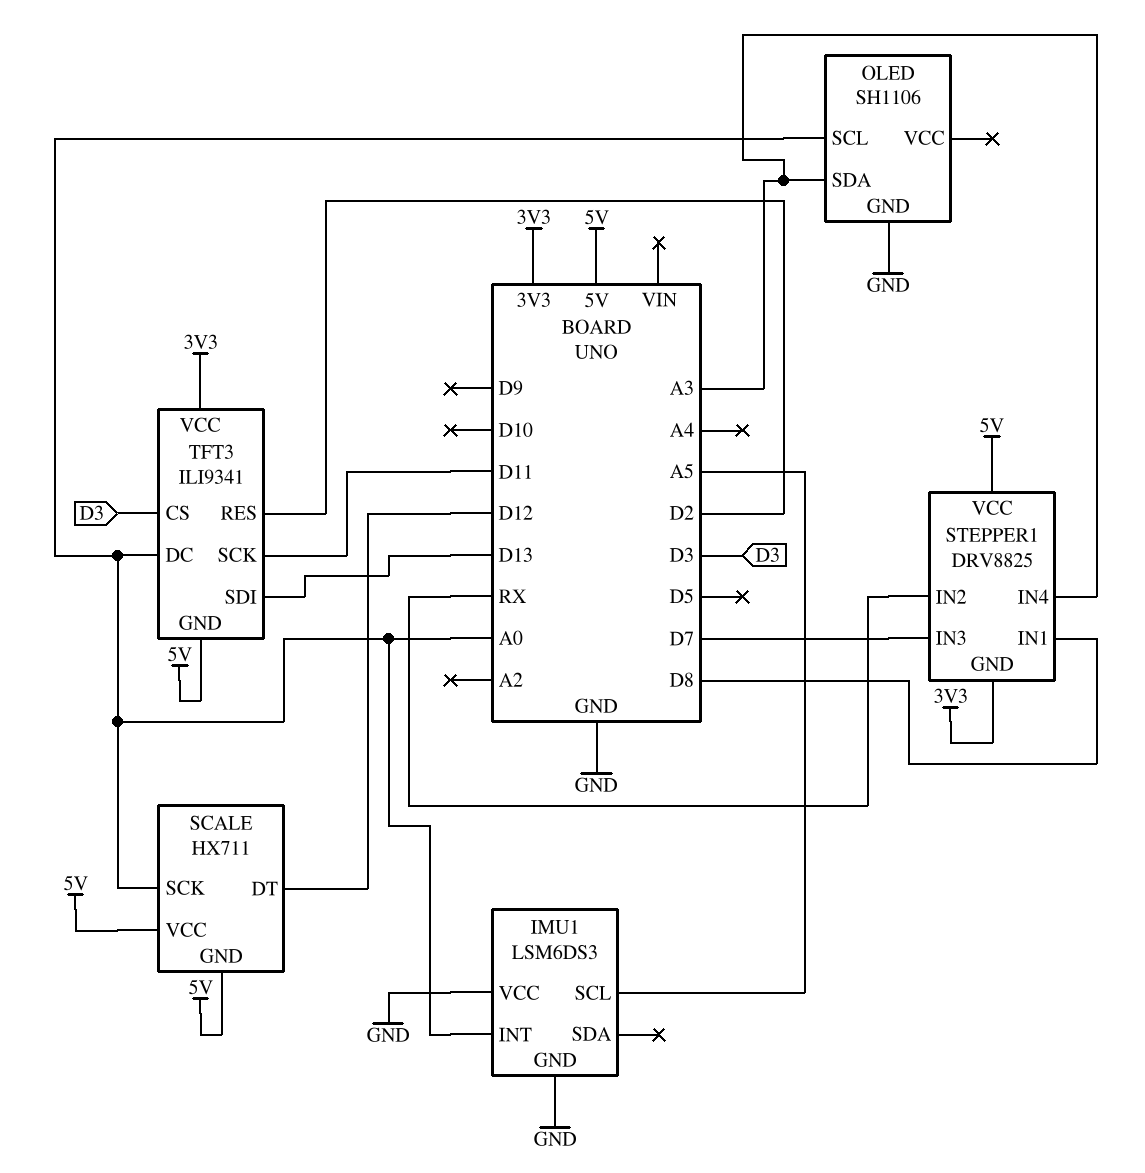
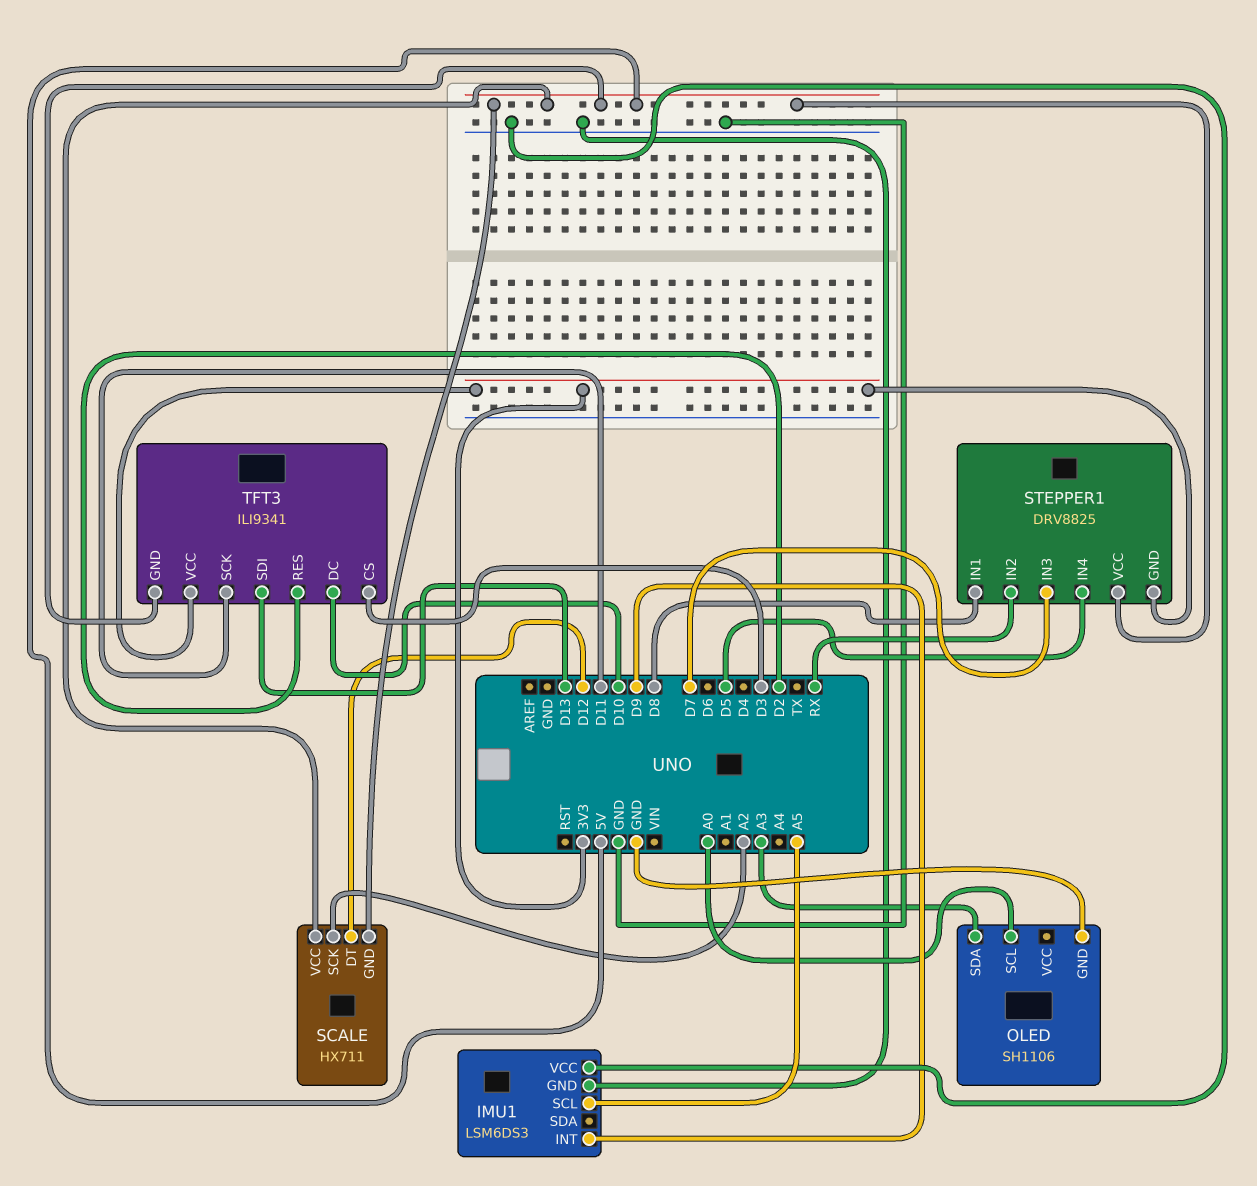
IMU1 pin INT: A0 -> D9
SCALE pin SCK: A0 -> A2
STEPPER1 pin IN4: A3 -> D5
TFT3 pin DC: A0 -> D10

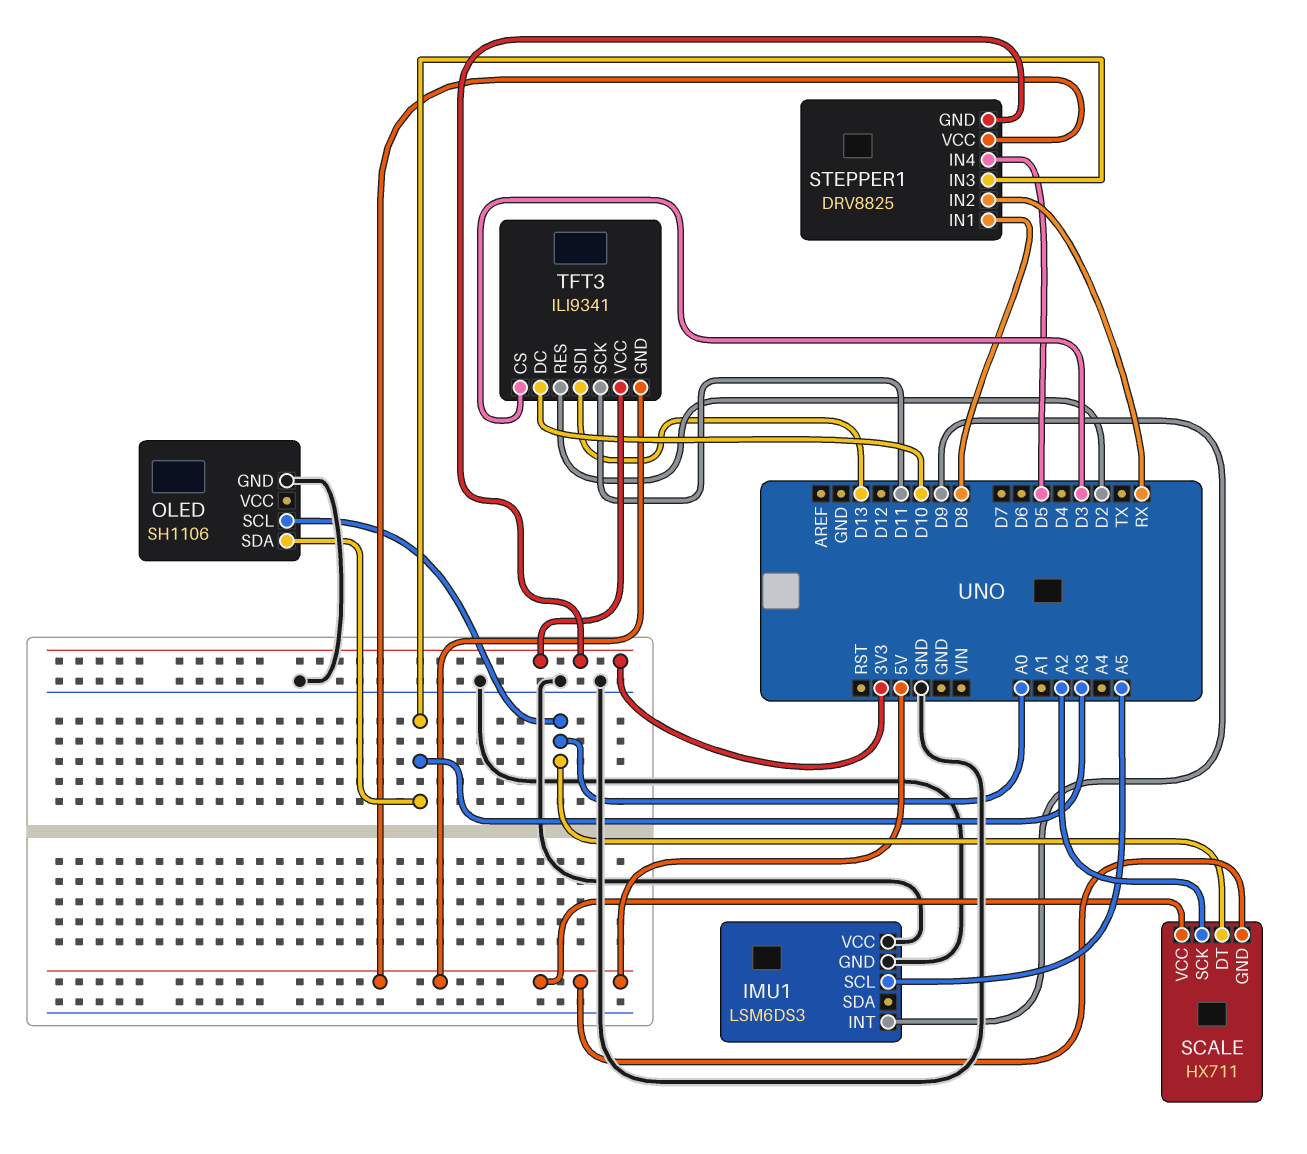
SCALE pin DT: D12 -> A0
STEPPER1 pin IN3: D7 -> A3

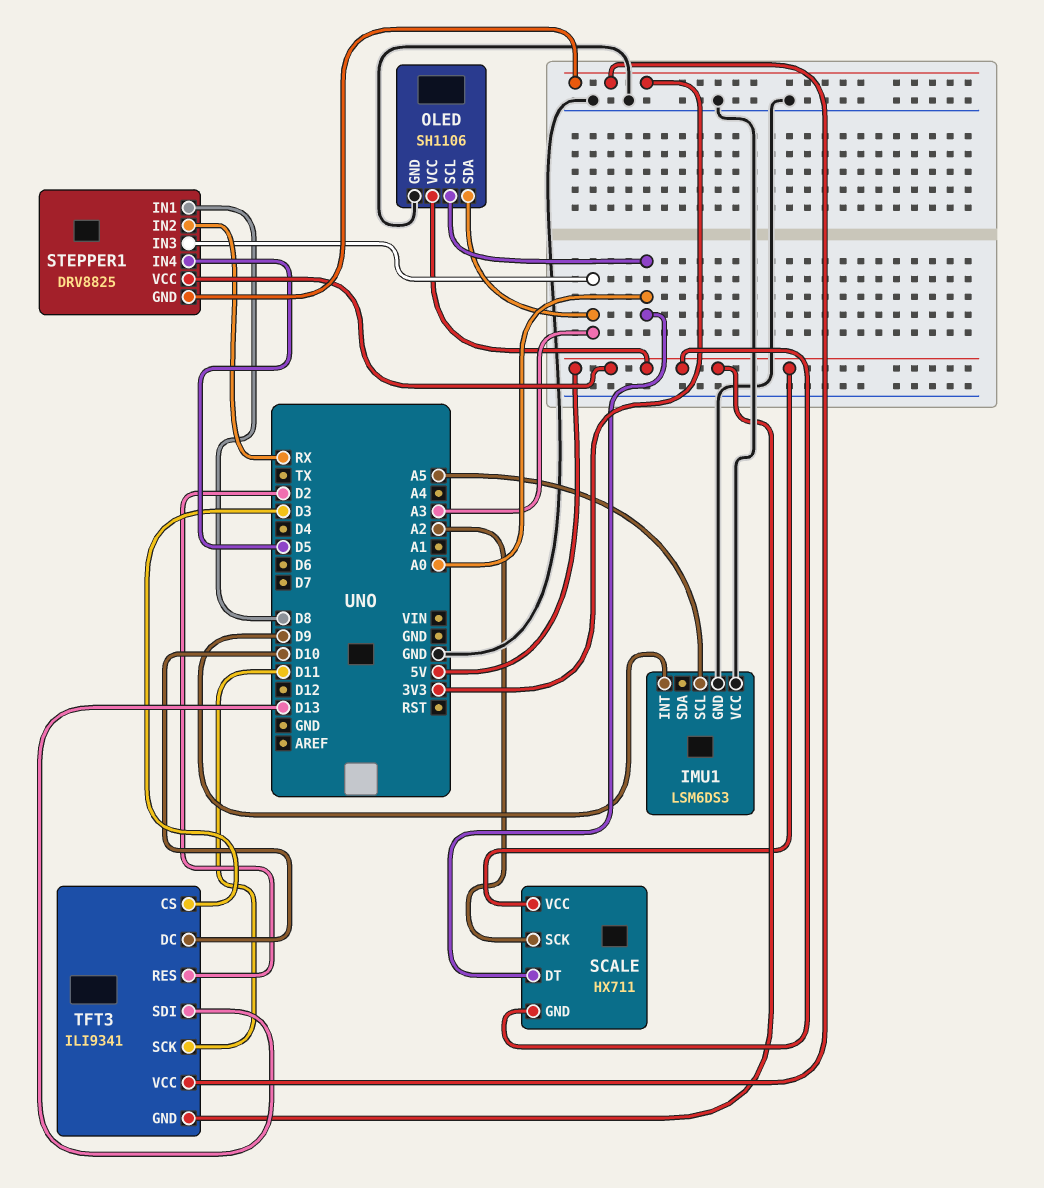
OLED pin VCC: none -> 5V

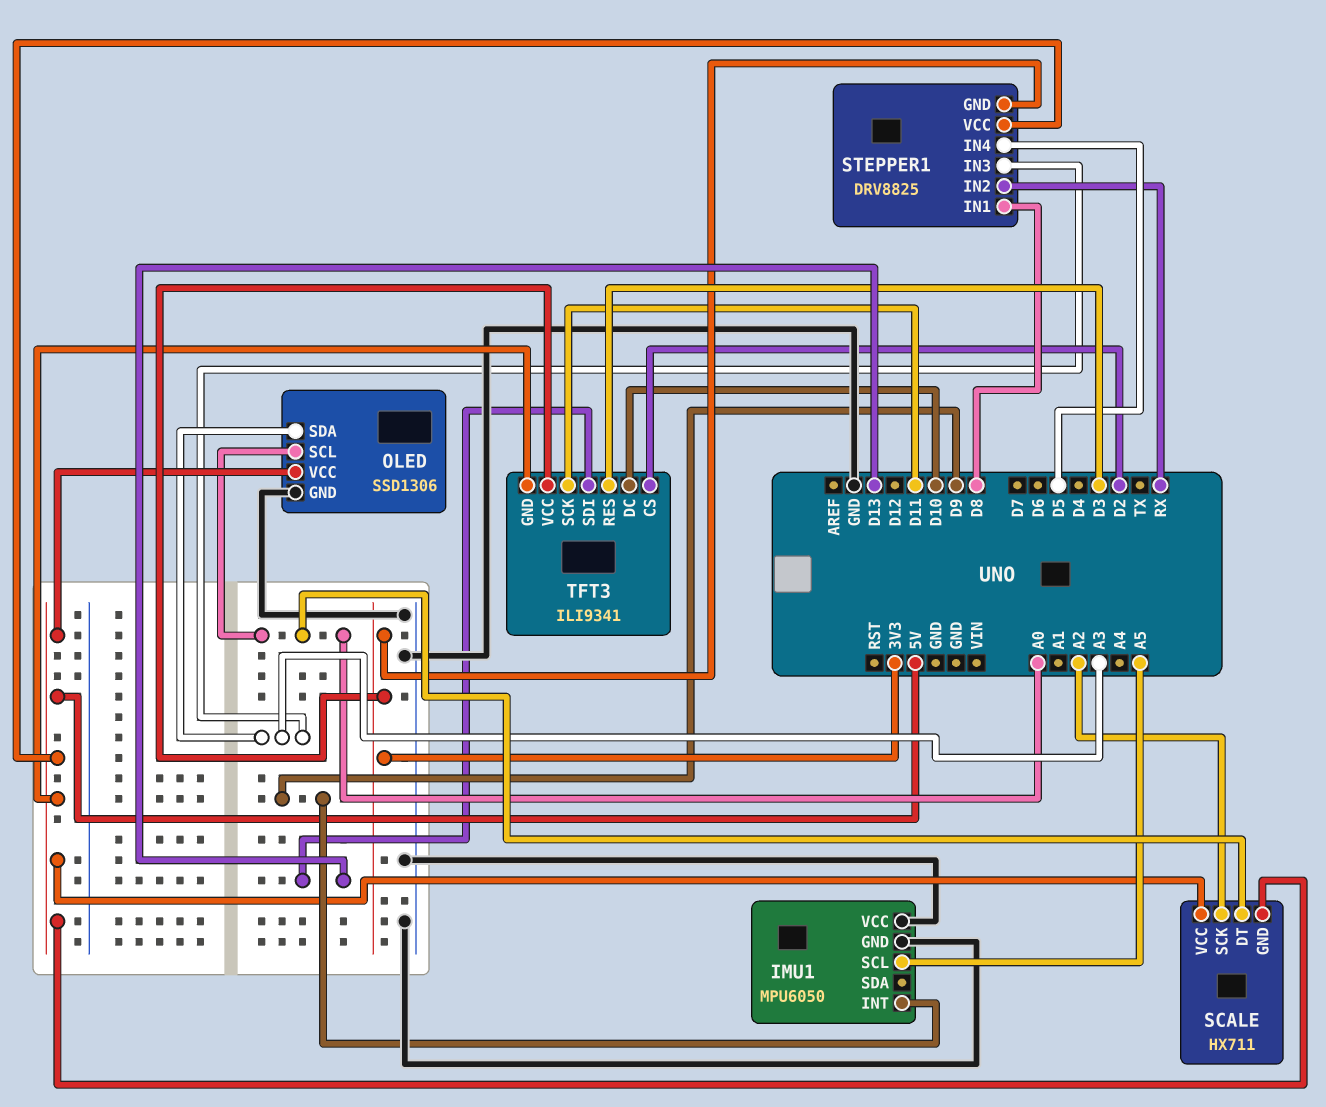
IMU1: LSM6DS3 -> MPU6050
OLED: SH1106 -> SSD1306
TFT3 pin CS: D3 -> D2
TFT3 pin RES: D2 -> D3

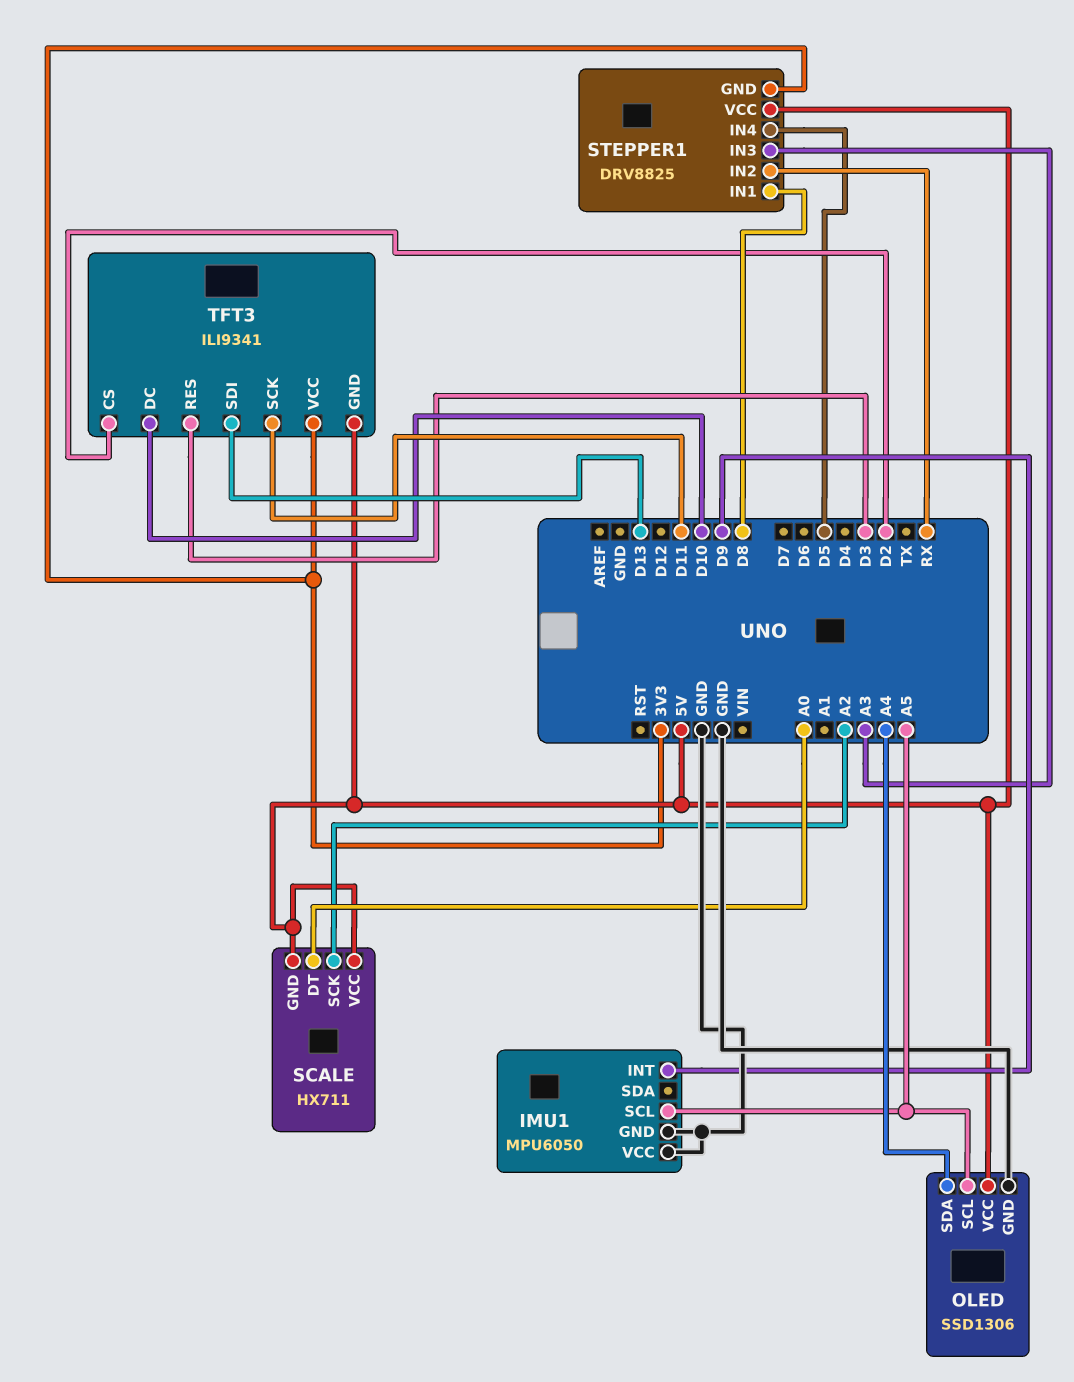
OLED pin SCL: A0 -> A5
OLED pin SDA: A3 -> A4

